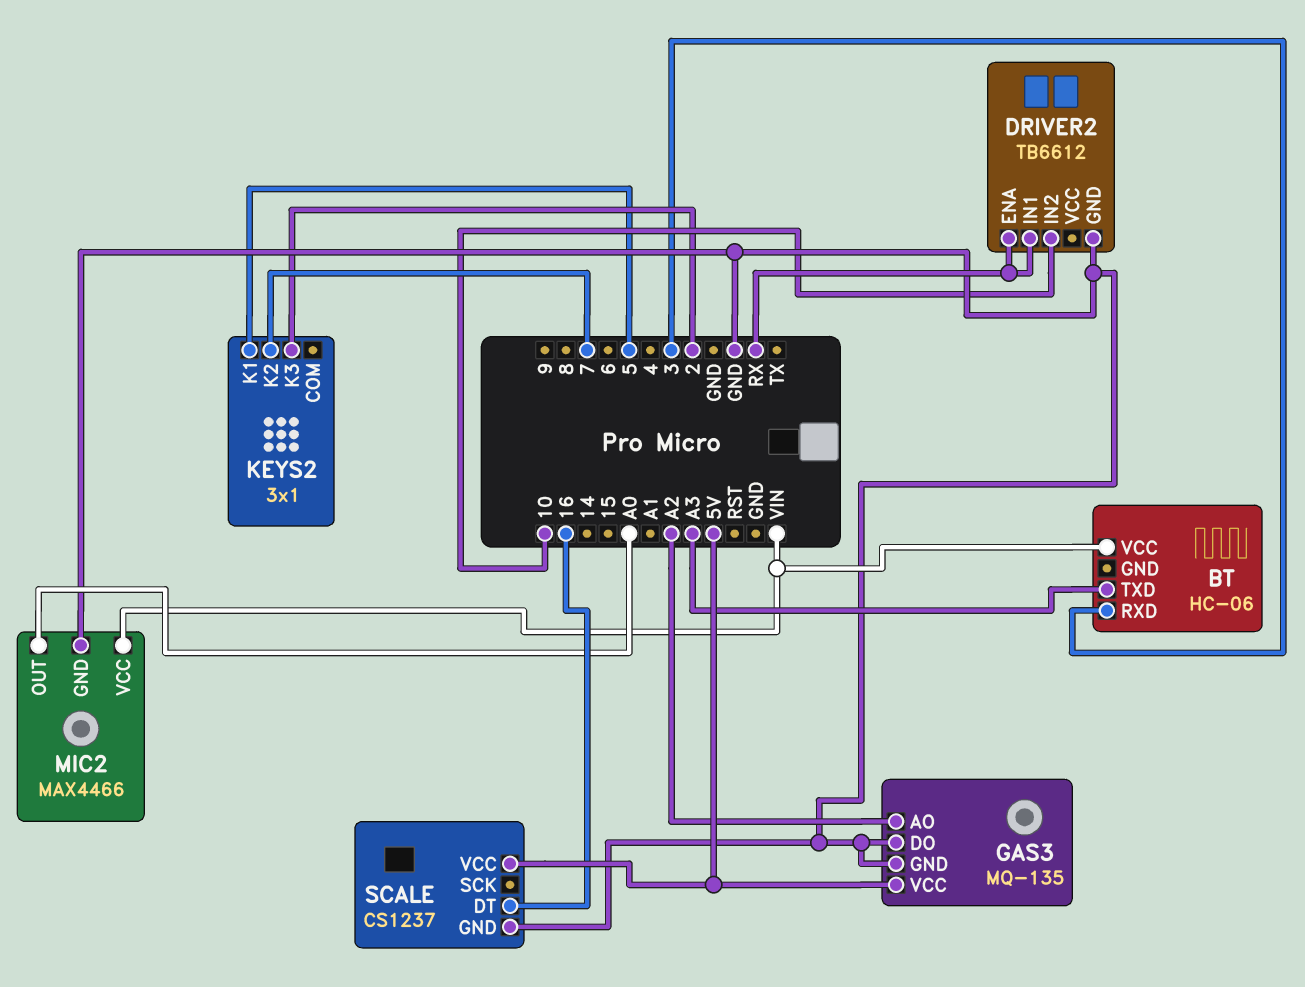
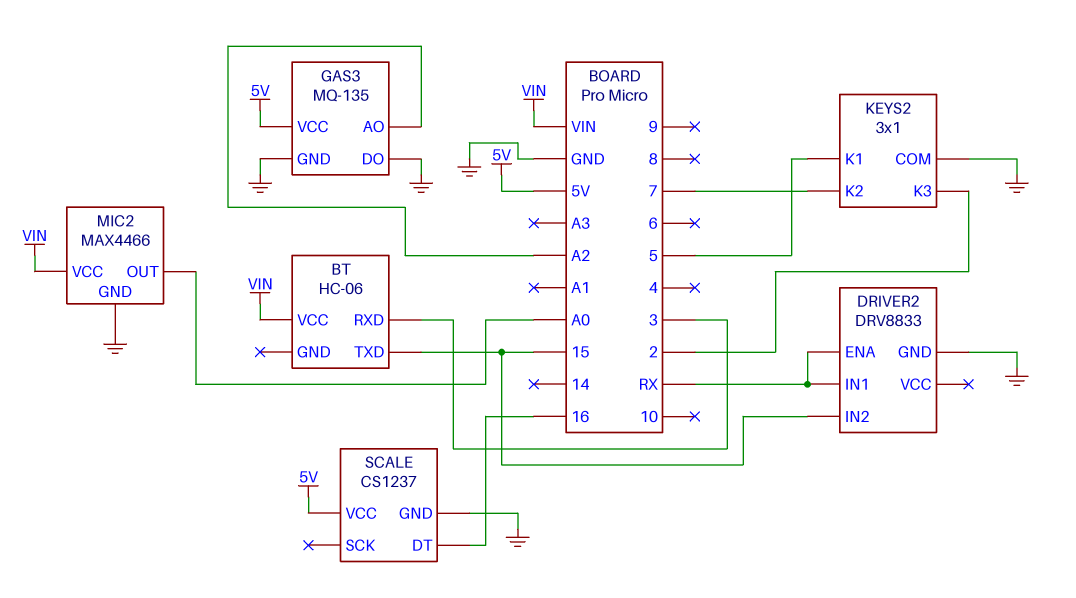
BT pin TXD: A3 -> 15
DRIVER2: TB6612 -> DRV8833
DRIVER2 pin IN2: 10 -> 15
KEYS2 pin COM: none -> GND

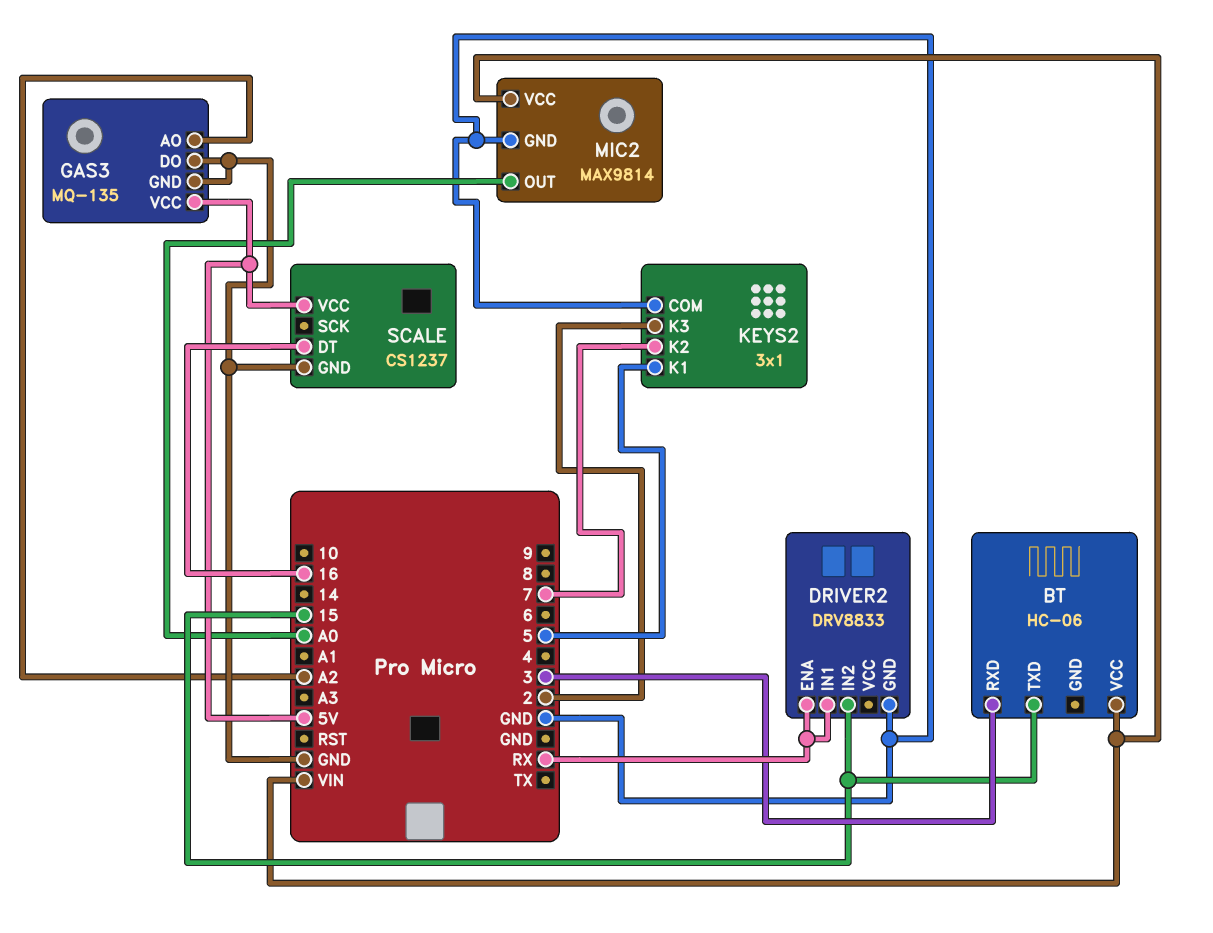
MIC2: MAX4466 -> MAX9814

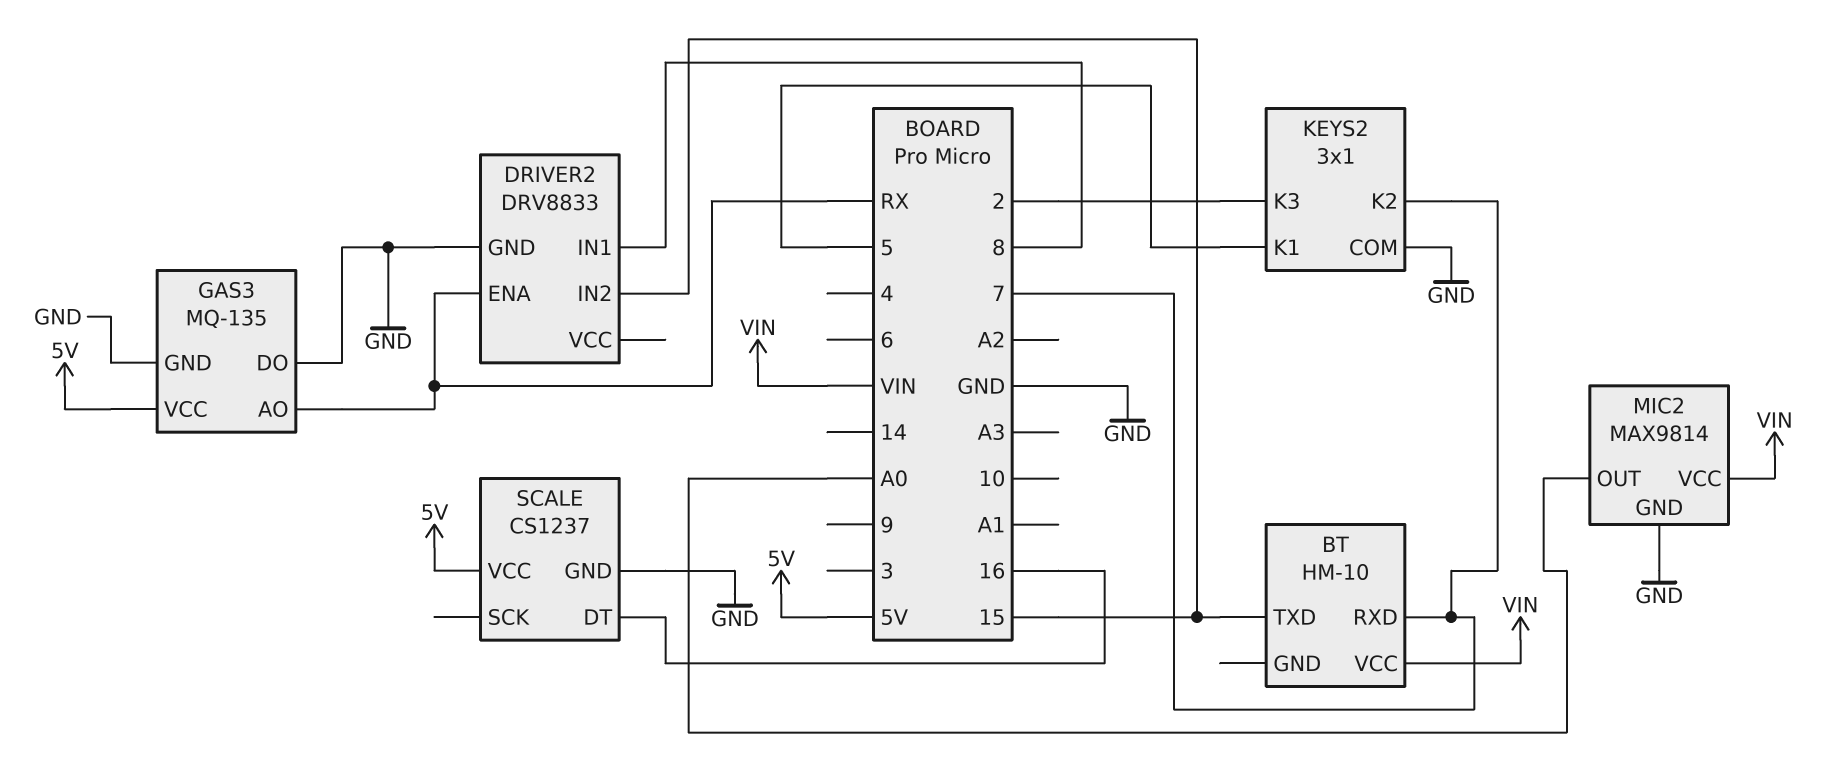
BT: HC-06 -> HM-10
BT pin RXD: 3 -> 7
DRIVER2 pin IN1: RX -> 8
GAS3 pin AO: A2 -> RX

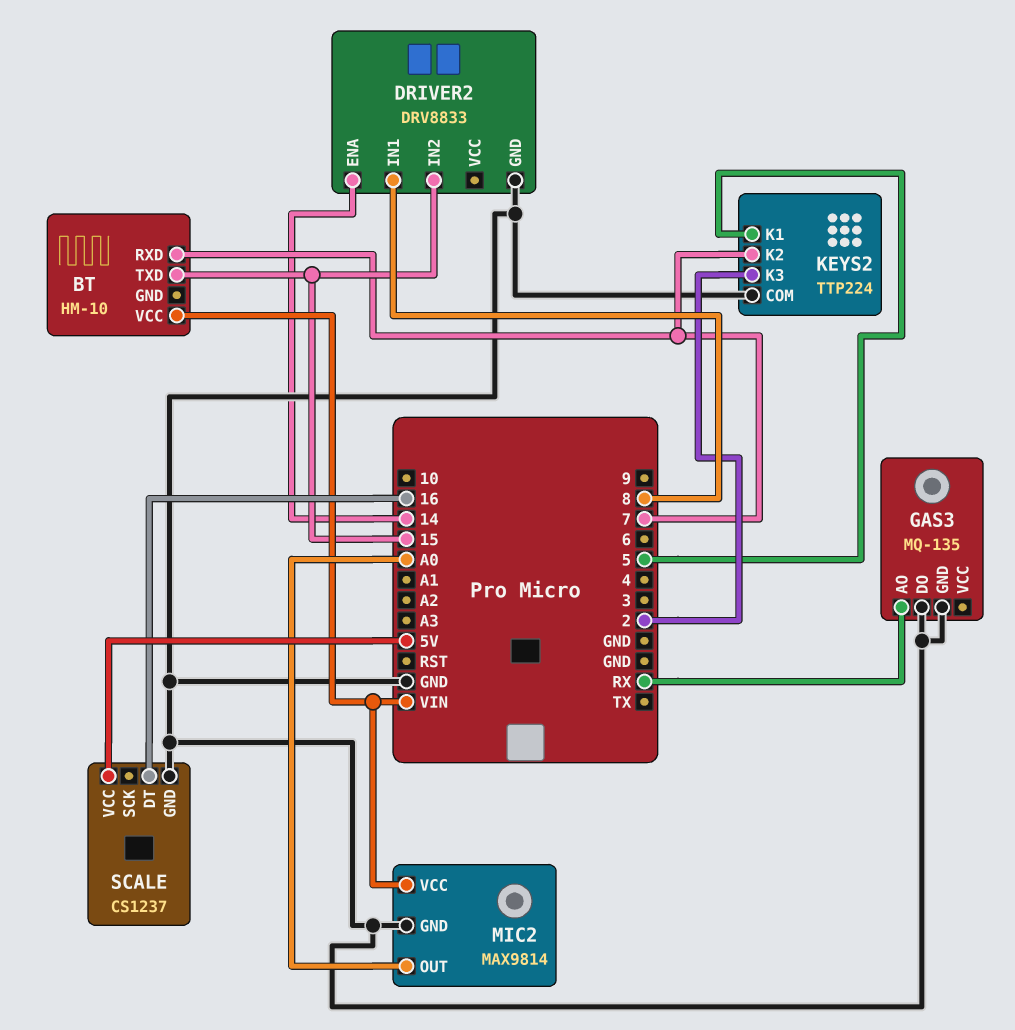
DRIVER2 pin ENA: RX -> 14
GAS3 pin VCC: 5V -> none
KEYS2: 3x1 -> TTP224

